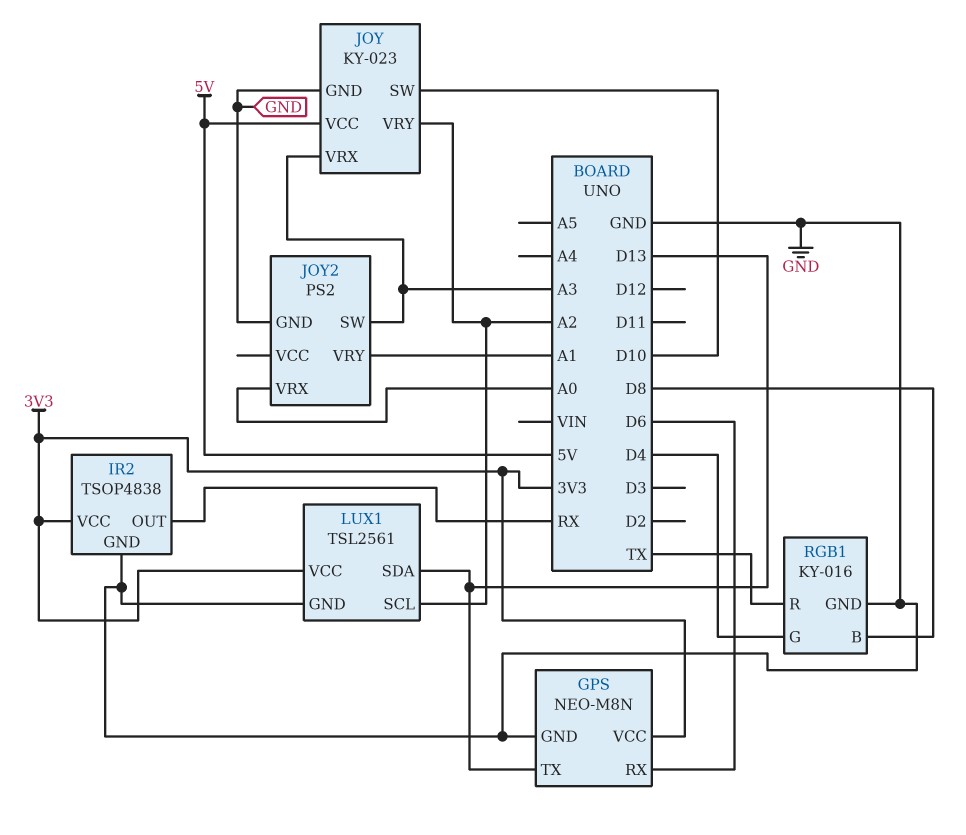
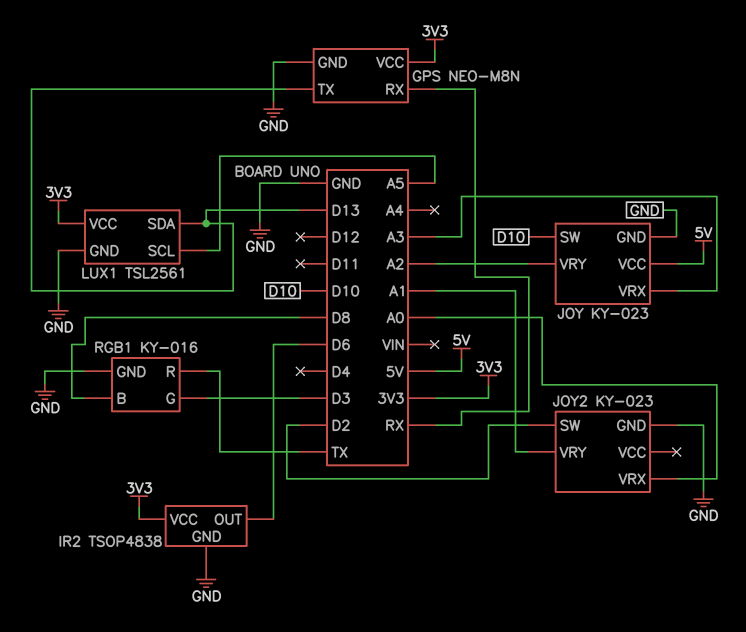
GPS pin RX: D6 -> RX
IR2 pin OUT: RX -> D6
JOY2: PS2 -> KY-023
JOY2 pin SW: A3 -> D2
LUX1 pin SCL: A2 -> A5
RGB1 pin G: D4 -> D3

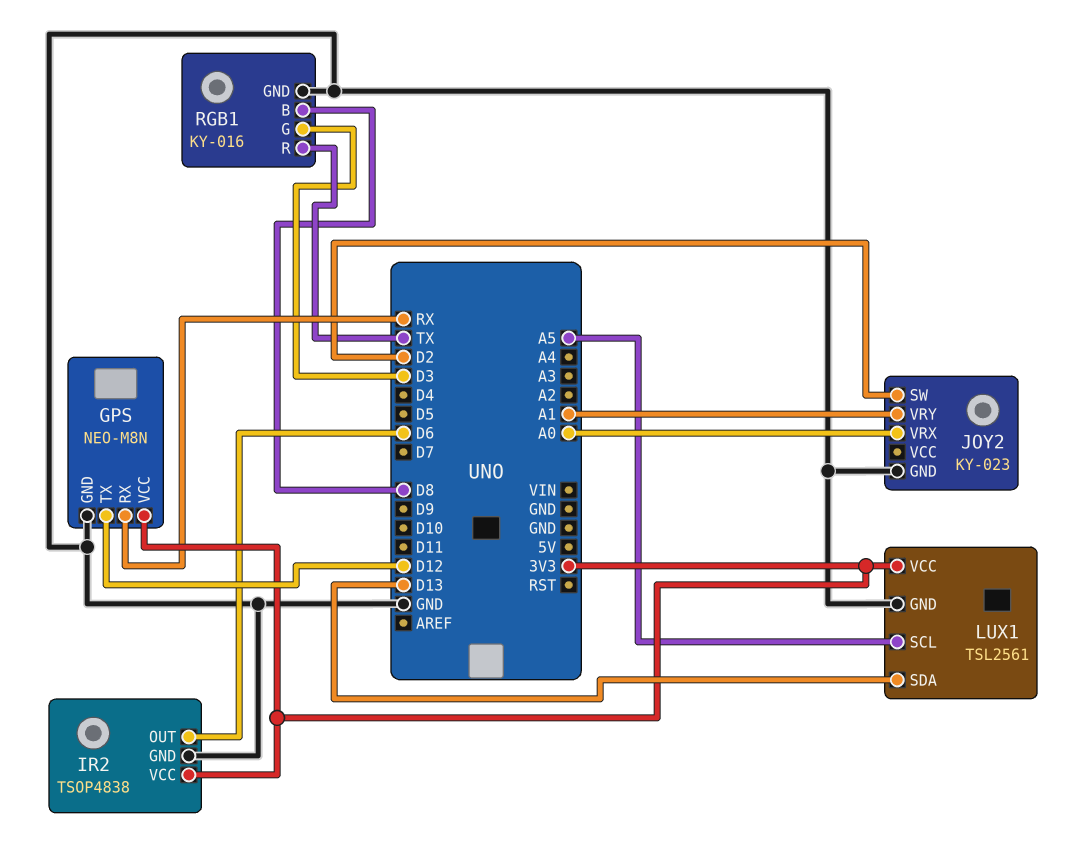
GPS pin TX: D13 -> D12
JOY: KY-023 -> none
JOY pin GND: GND -> none
JOY pin SW: D10 -> none
JOY pin VCC: 5V -> none
JOY pin VRX: A3 -> none
JOY pin VRY: A2 -> none

